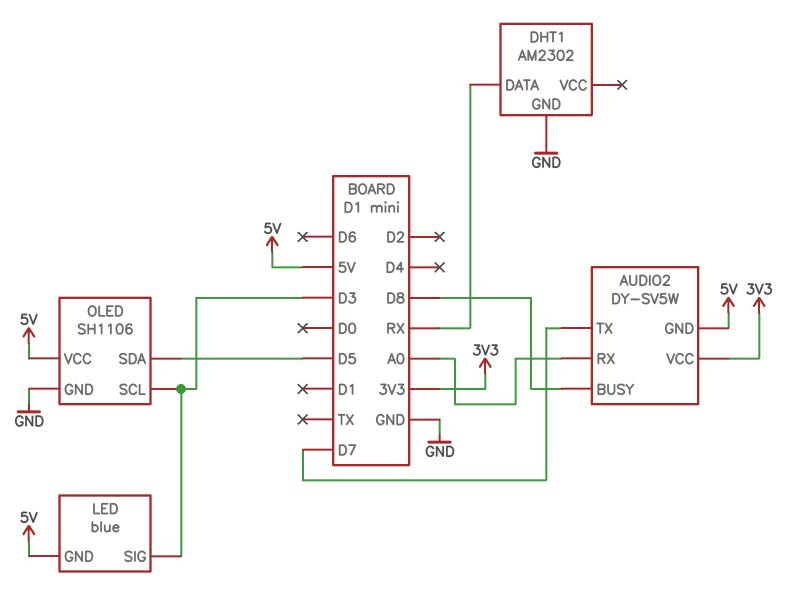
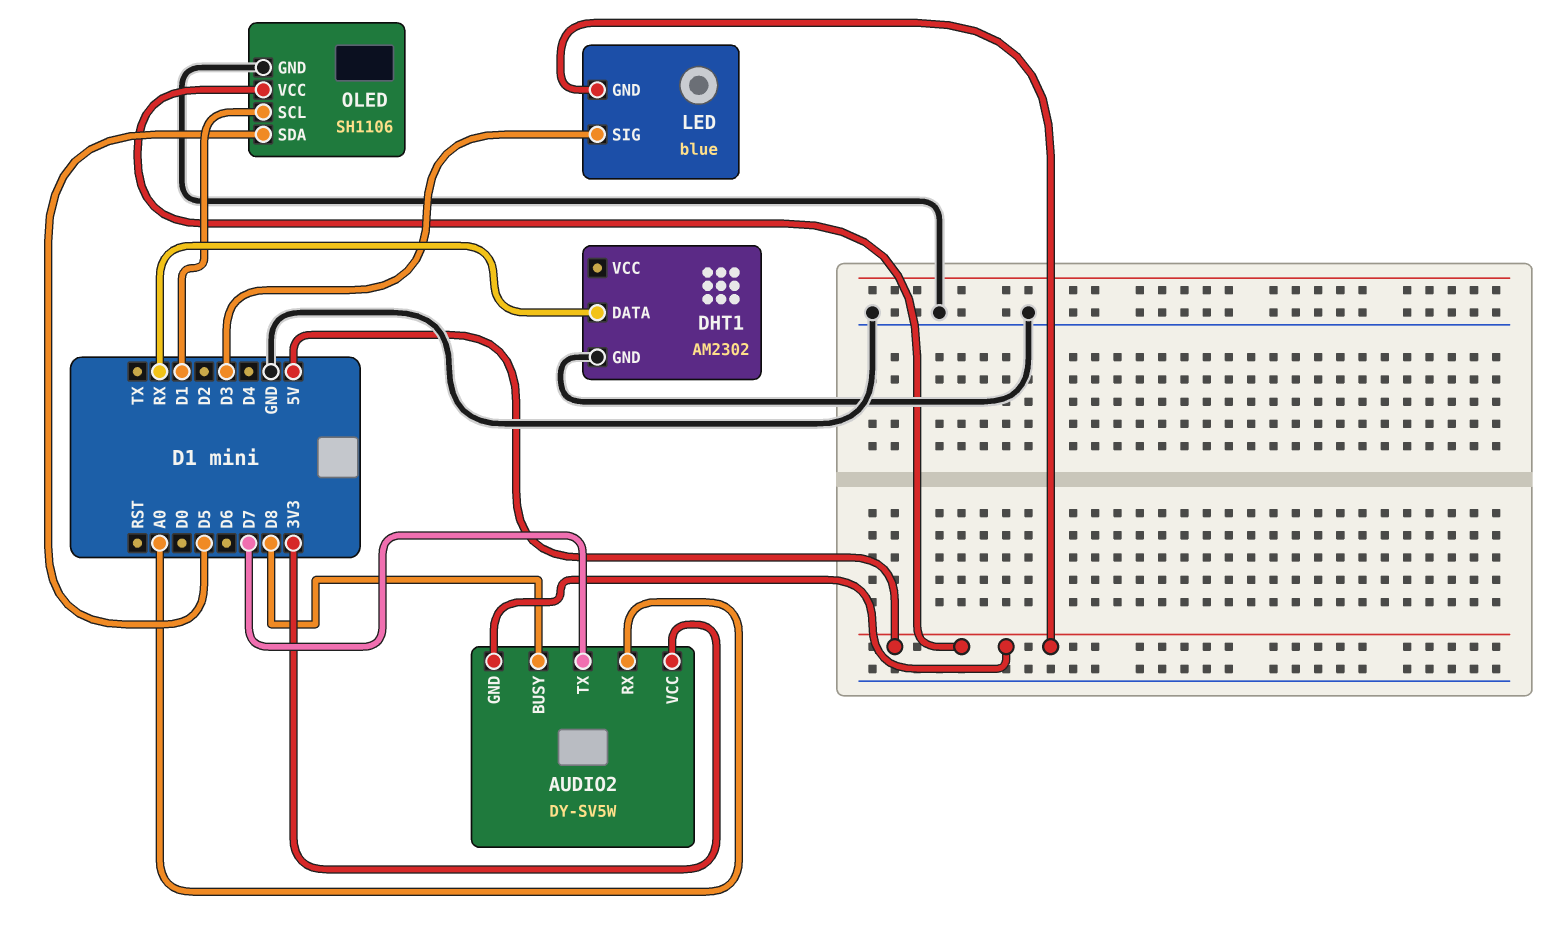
OLED pin SCL: D3 -> D1

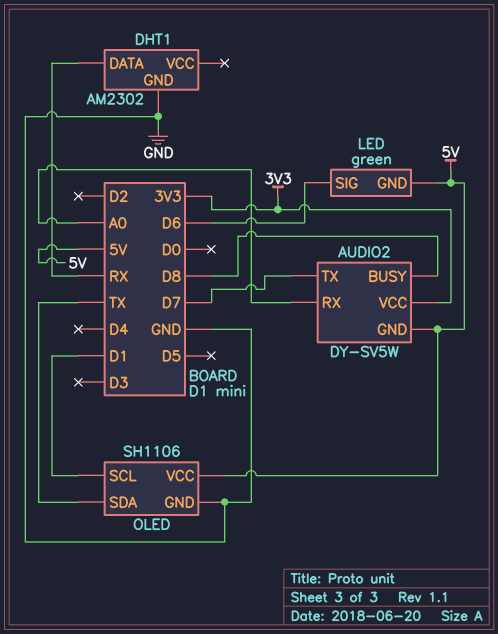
LED: blue -> green
LED pin SIG: D3 -> D6
OLED pin SDA: D5 -> TX

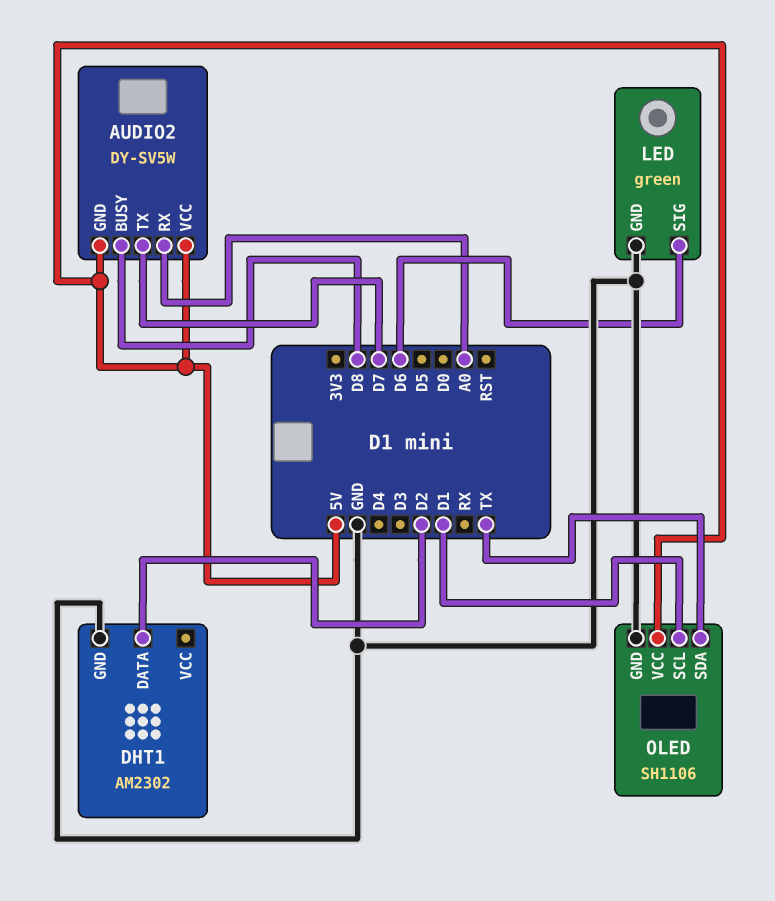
AUDIO2 pin VCC: 3V3 -> 5V
DHT1 pin DATA: RX -> D2
LED pin GND: 5V -> GND

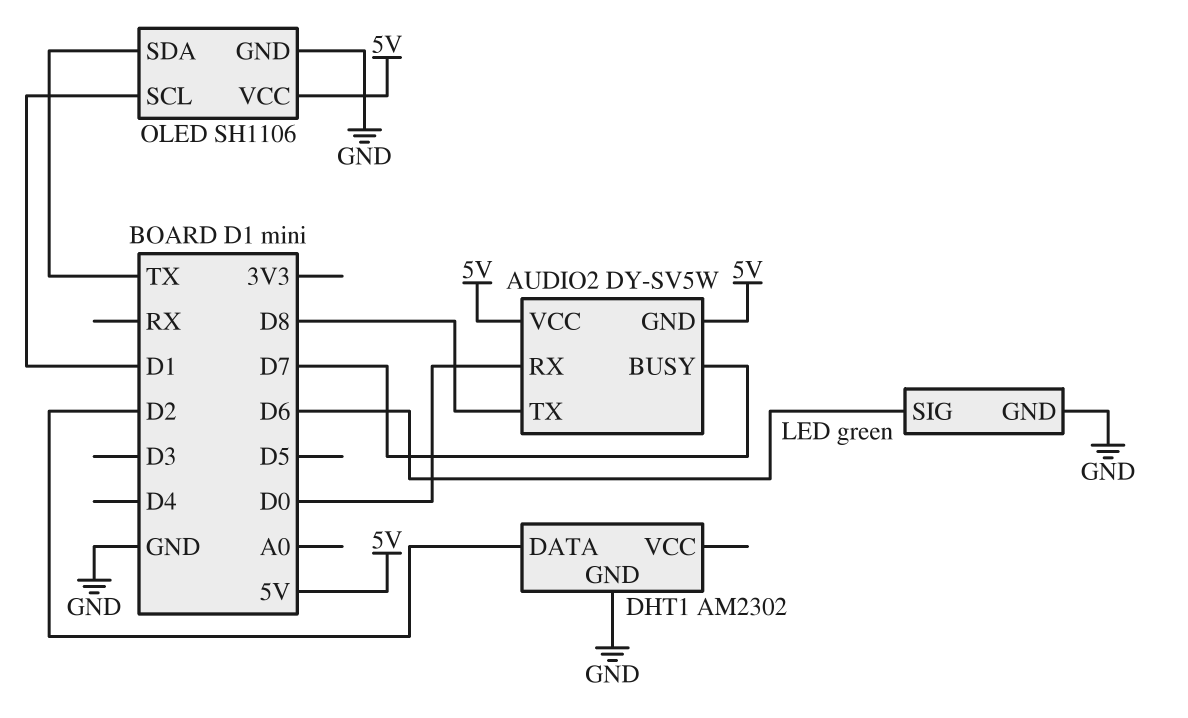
AUDIO2 pin BUSY: D8 -> D7
AUDIO2 pin RX: A0 -> D0
AUDIO2 pin TX: D7 -> D8

